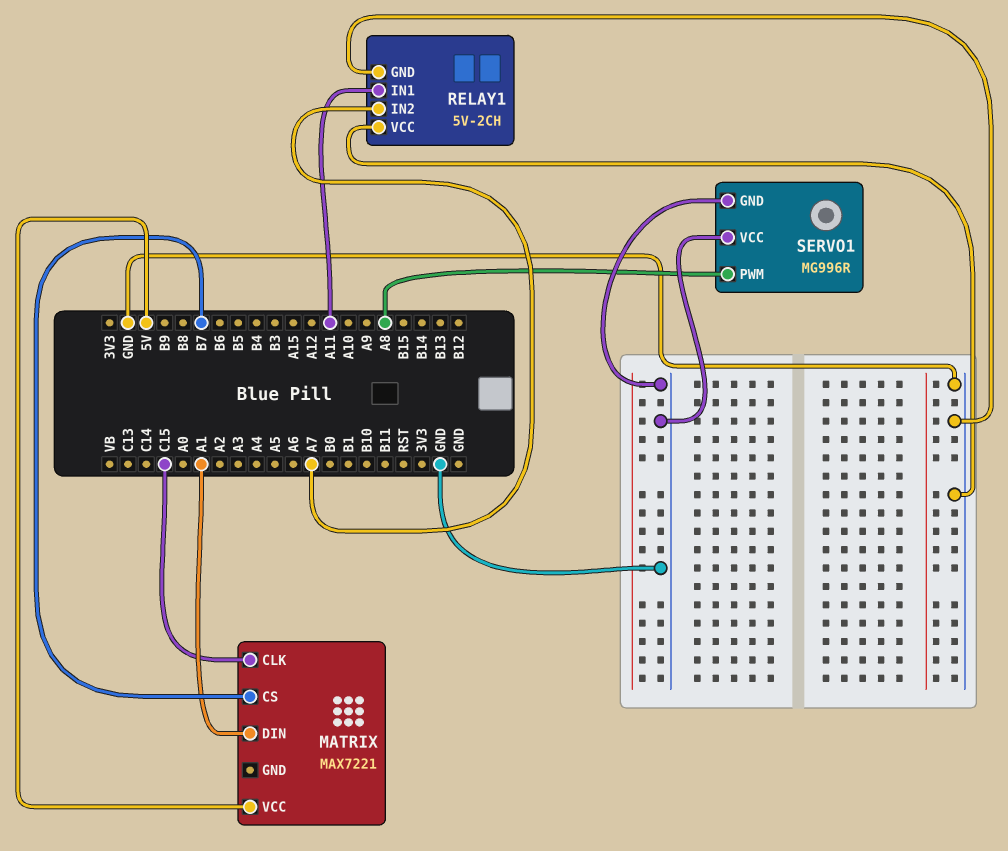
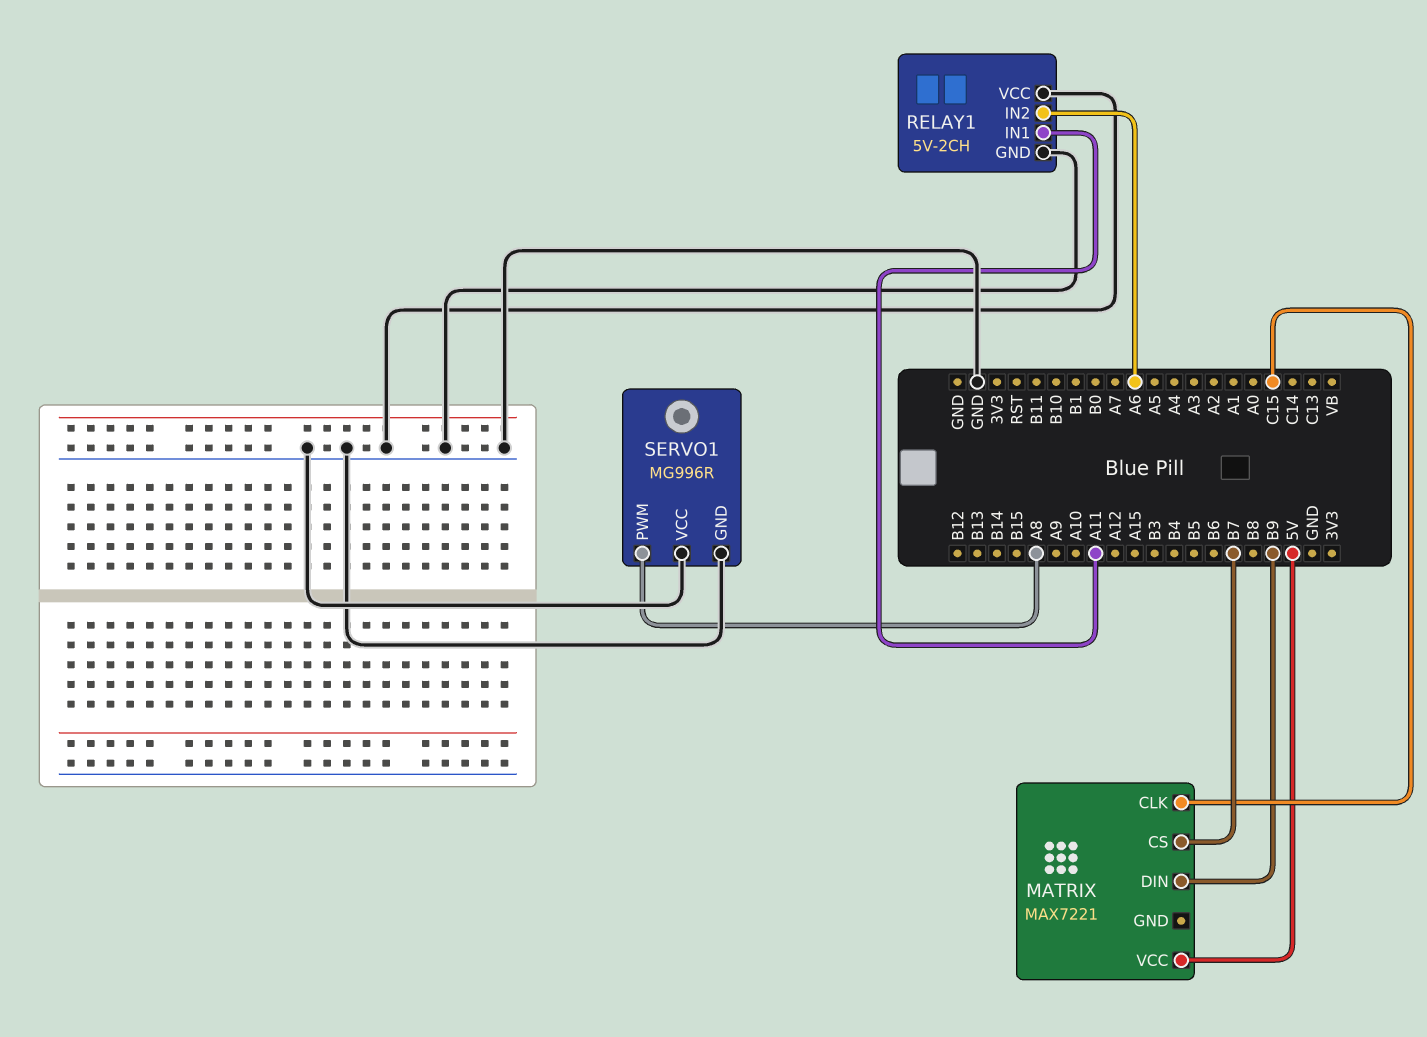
MATRIX pin DIN: A1 -> B9
RELAY1 pin IN2: A7 -> A6

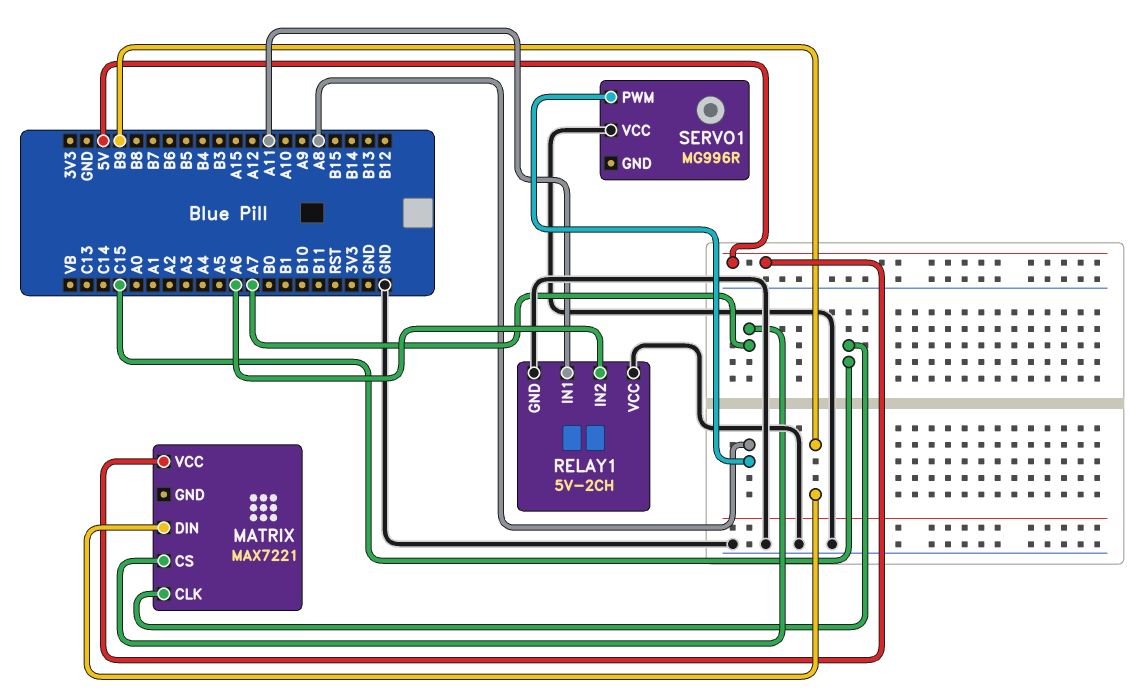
MATRIX pin CS: B7 -> A7
SERVO1 pin GND: GND -> none

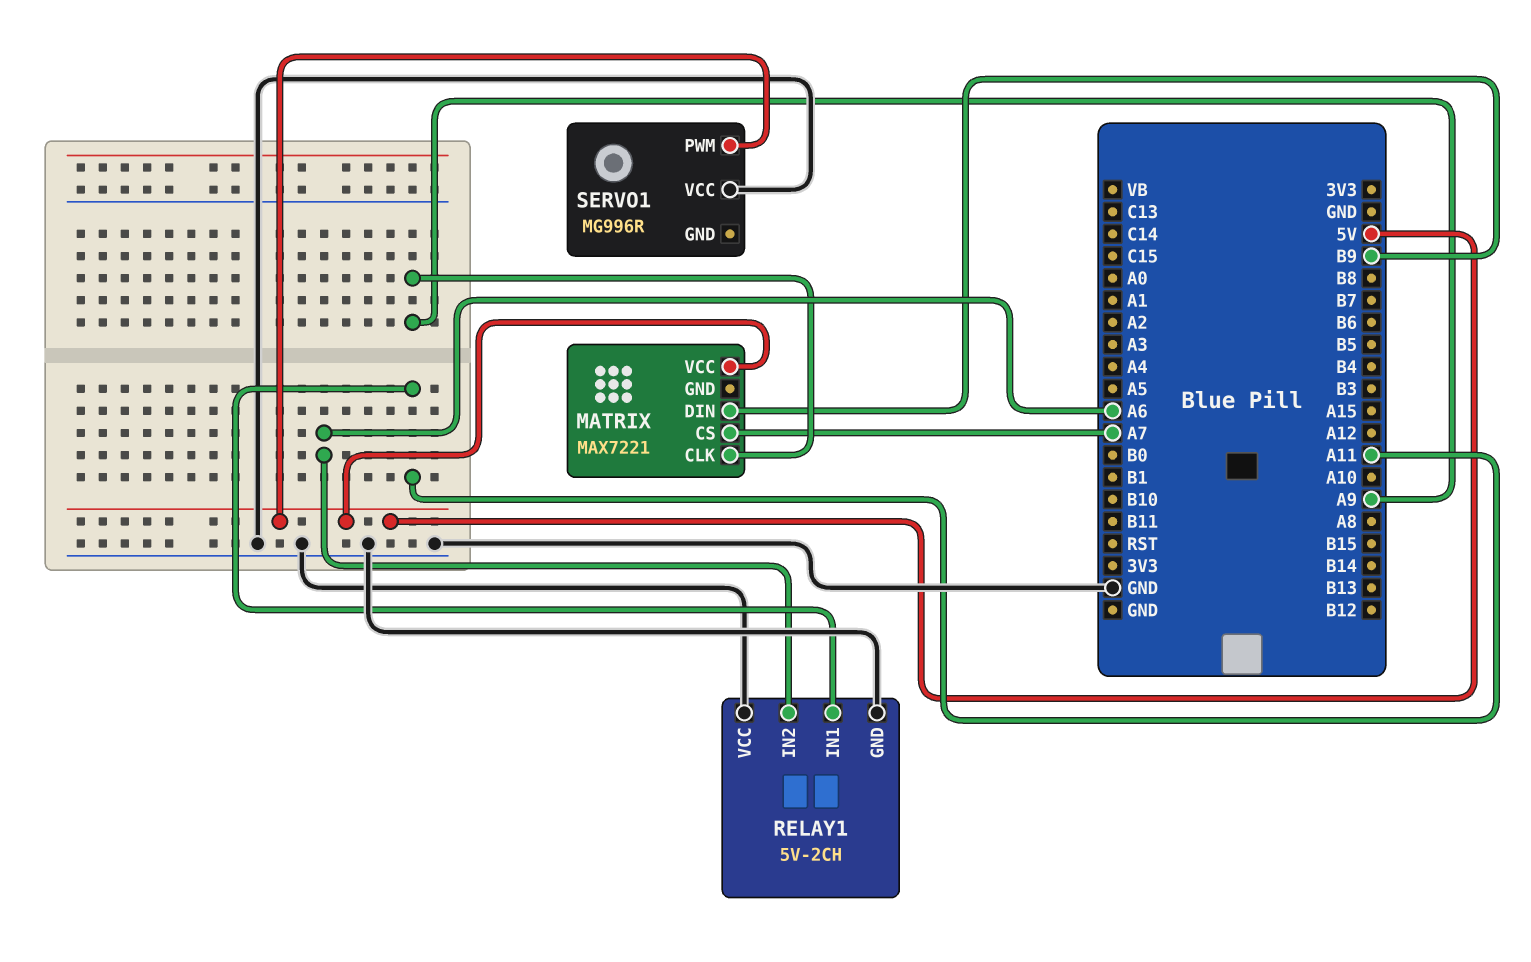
MATRIX pin CLK: C15 -> A9
SERVO1 pin PWM: A8 -> 5V

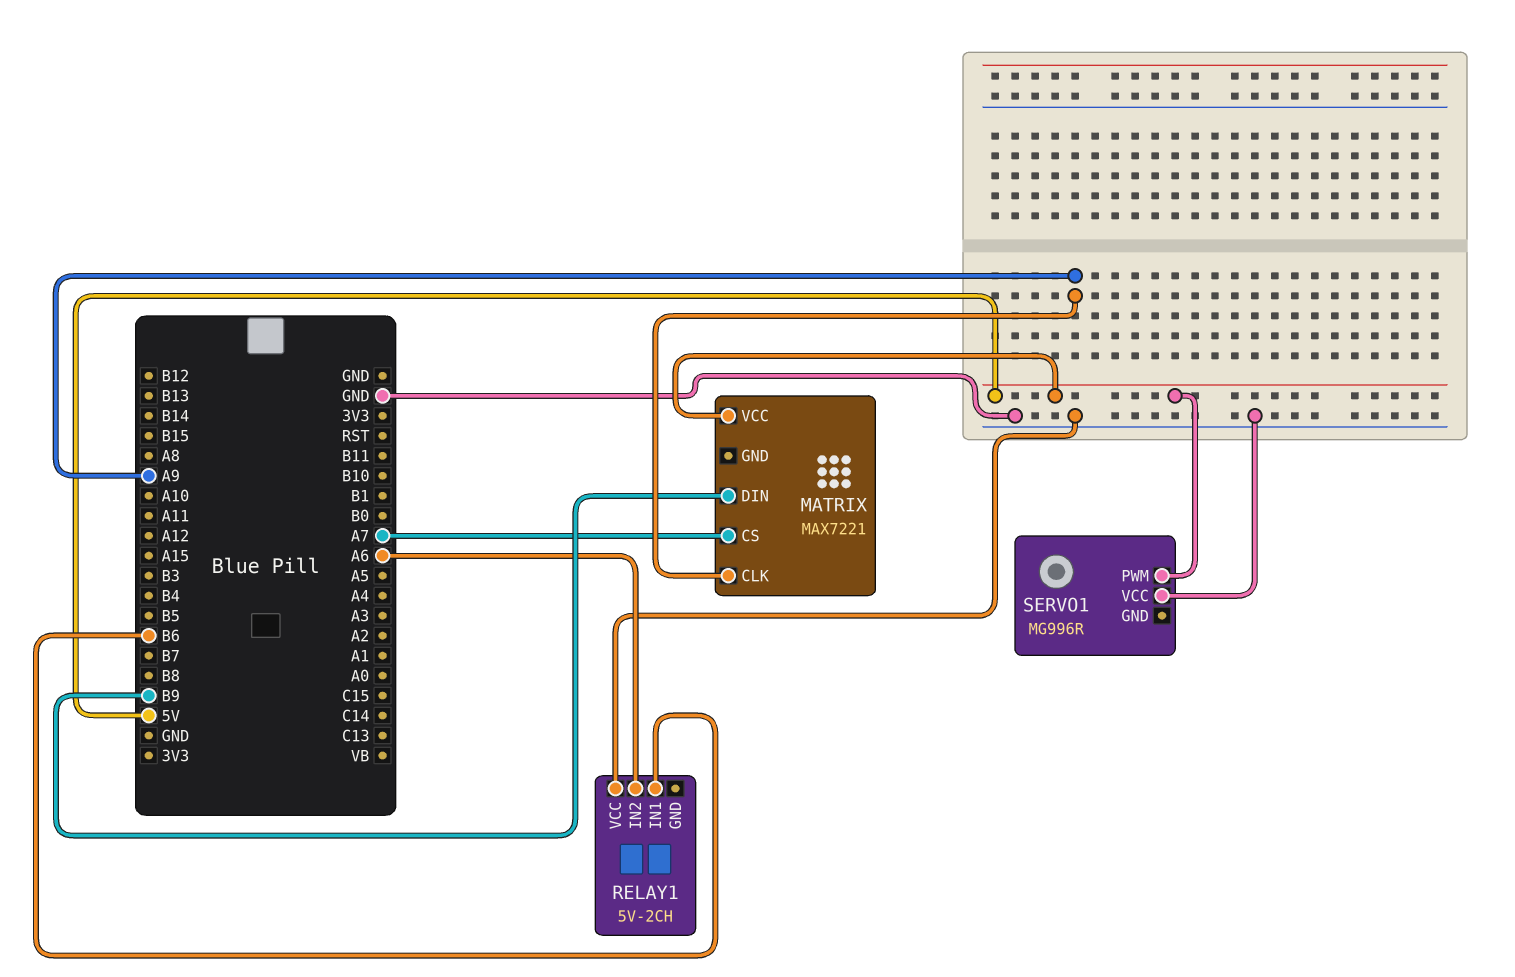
RELAY1 pin GND: GND -> none
RELAY1 pin IN1: A11 -> B6

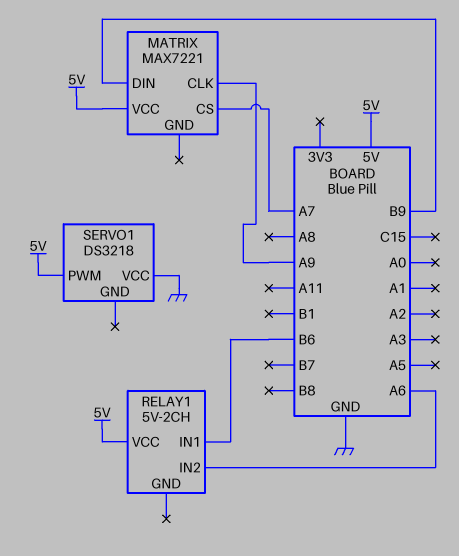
RELAY1 pin VCC: GND -> 5V
SERVO1: MG996R -> DS3218

